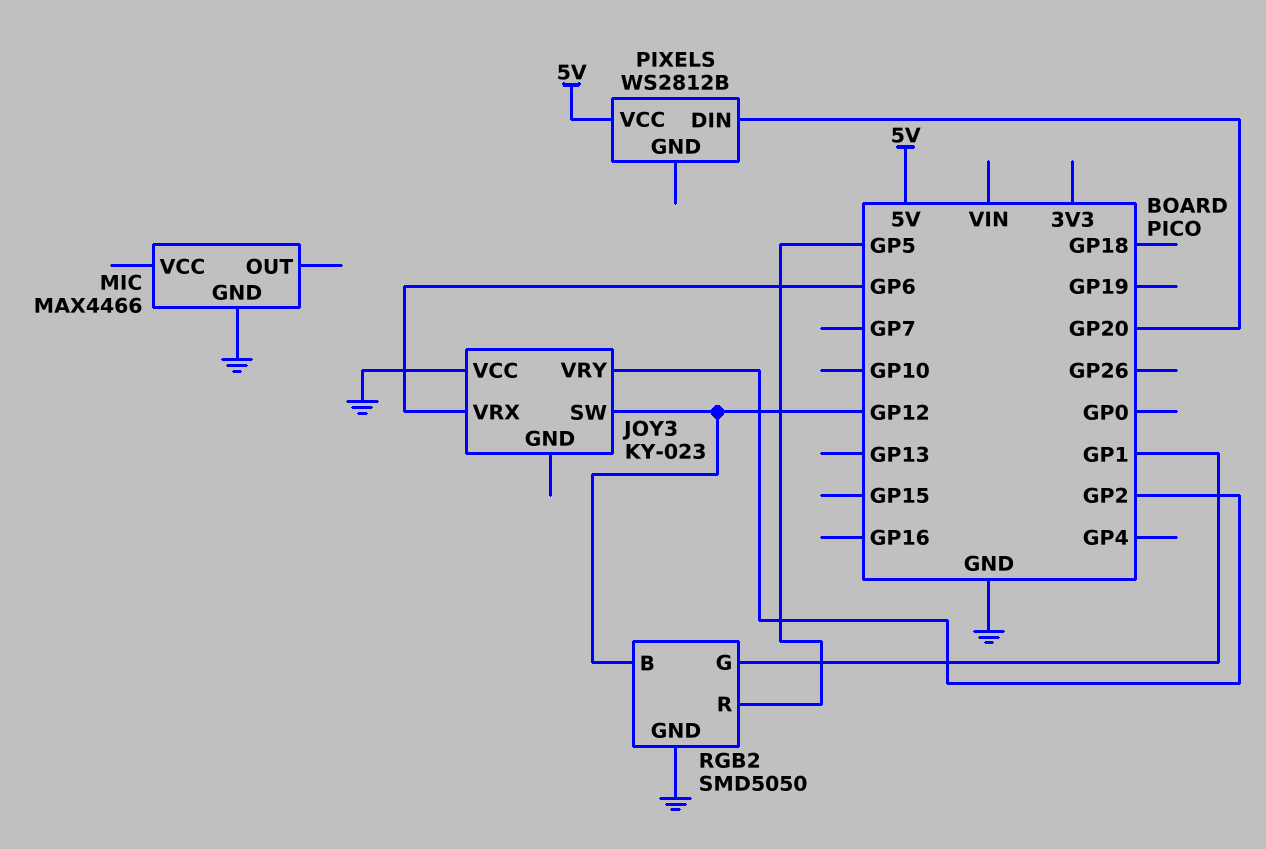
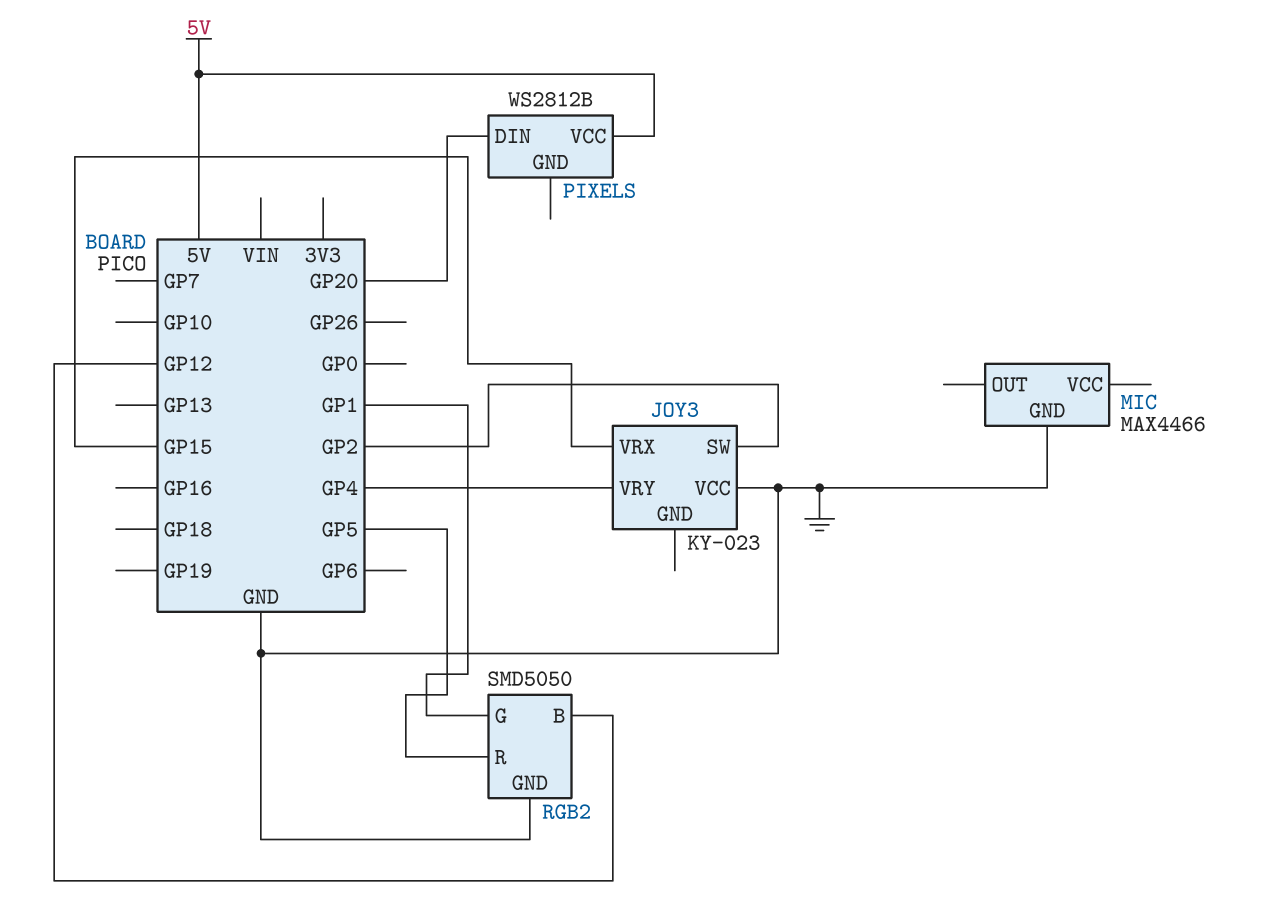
JOY3 pin SW: GP12 -> GP2
JOY3 pin VRX: GP6 -> GP15
JOY3 pin VRY: GP2 -> GP4

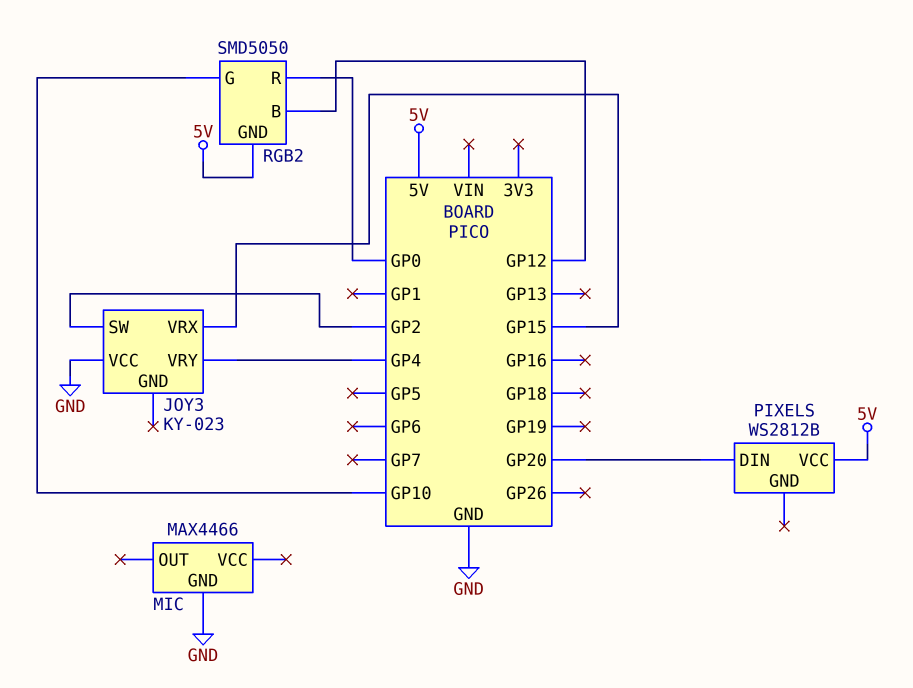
RGB2 pin G: GP1 -> GP10
RGB2 pin GND: GND -> 5V
RGB2 pin R: GP5 -> GP0

